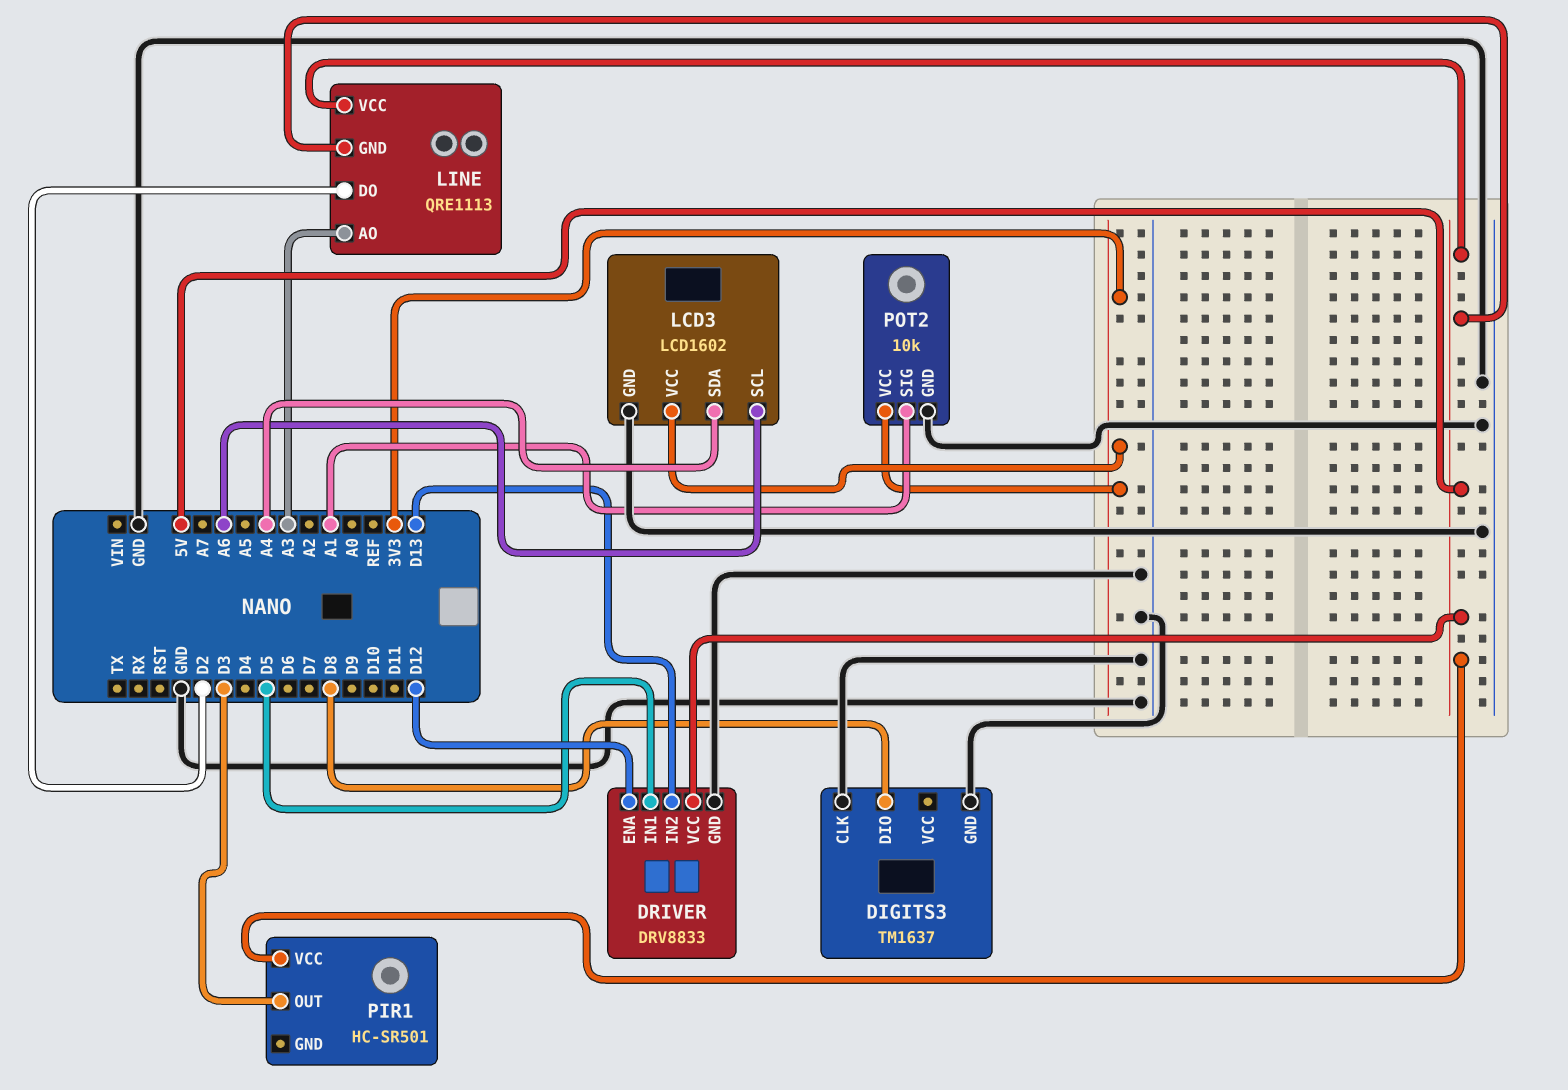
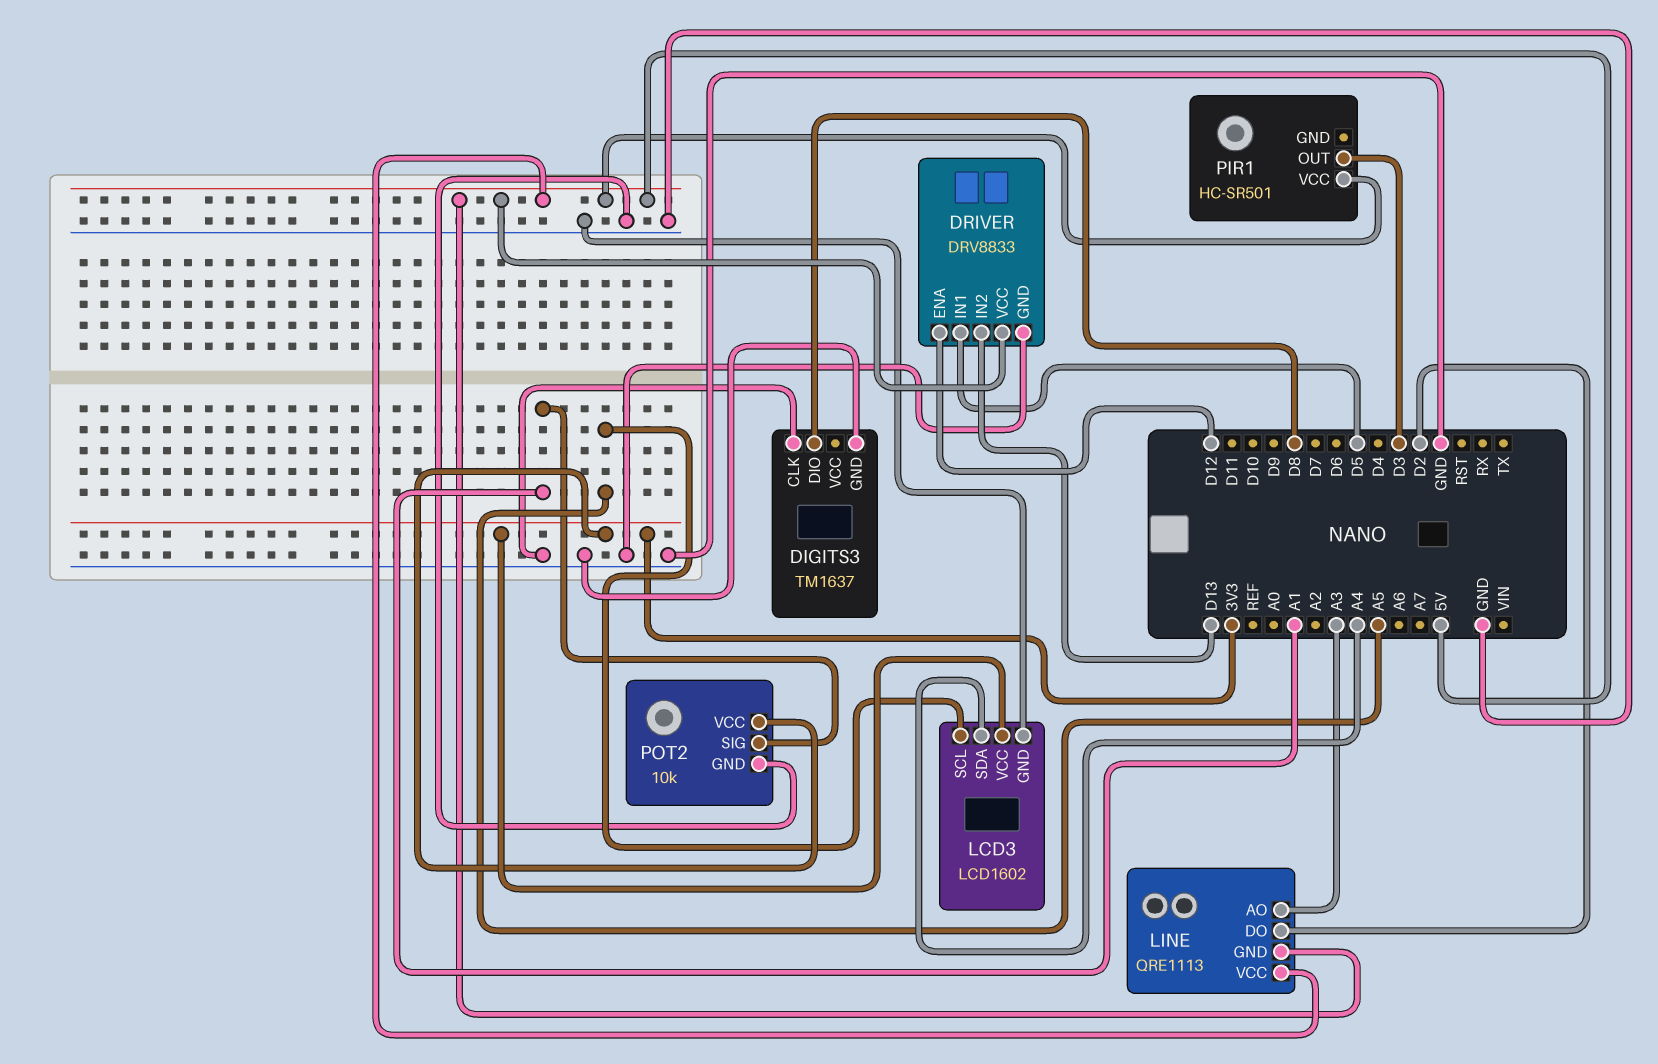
LCD3 pin SCL: A6 -> A5

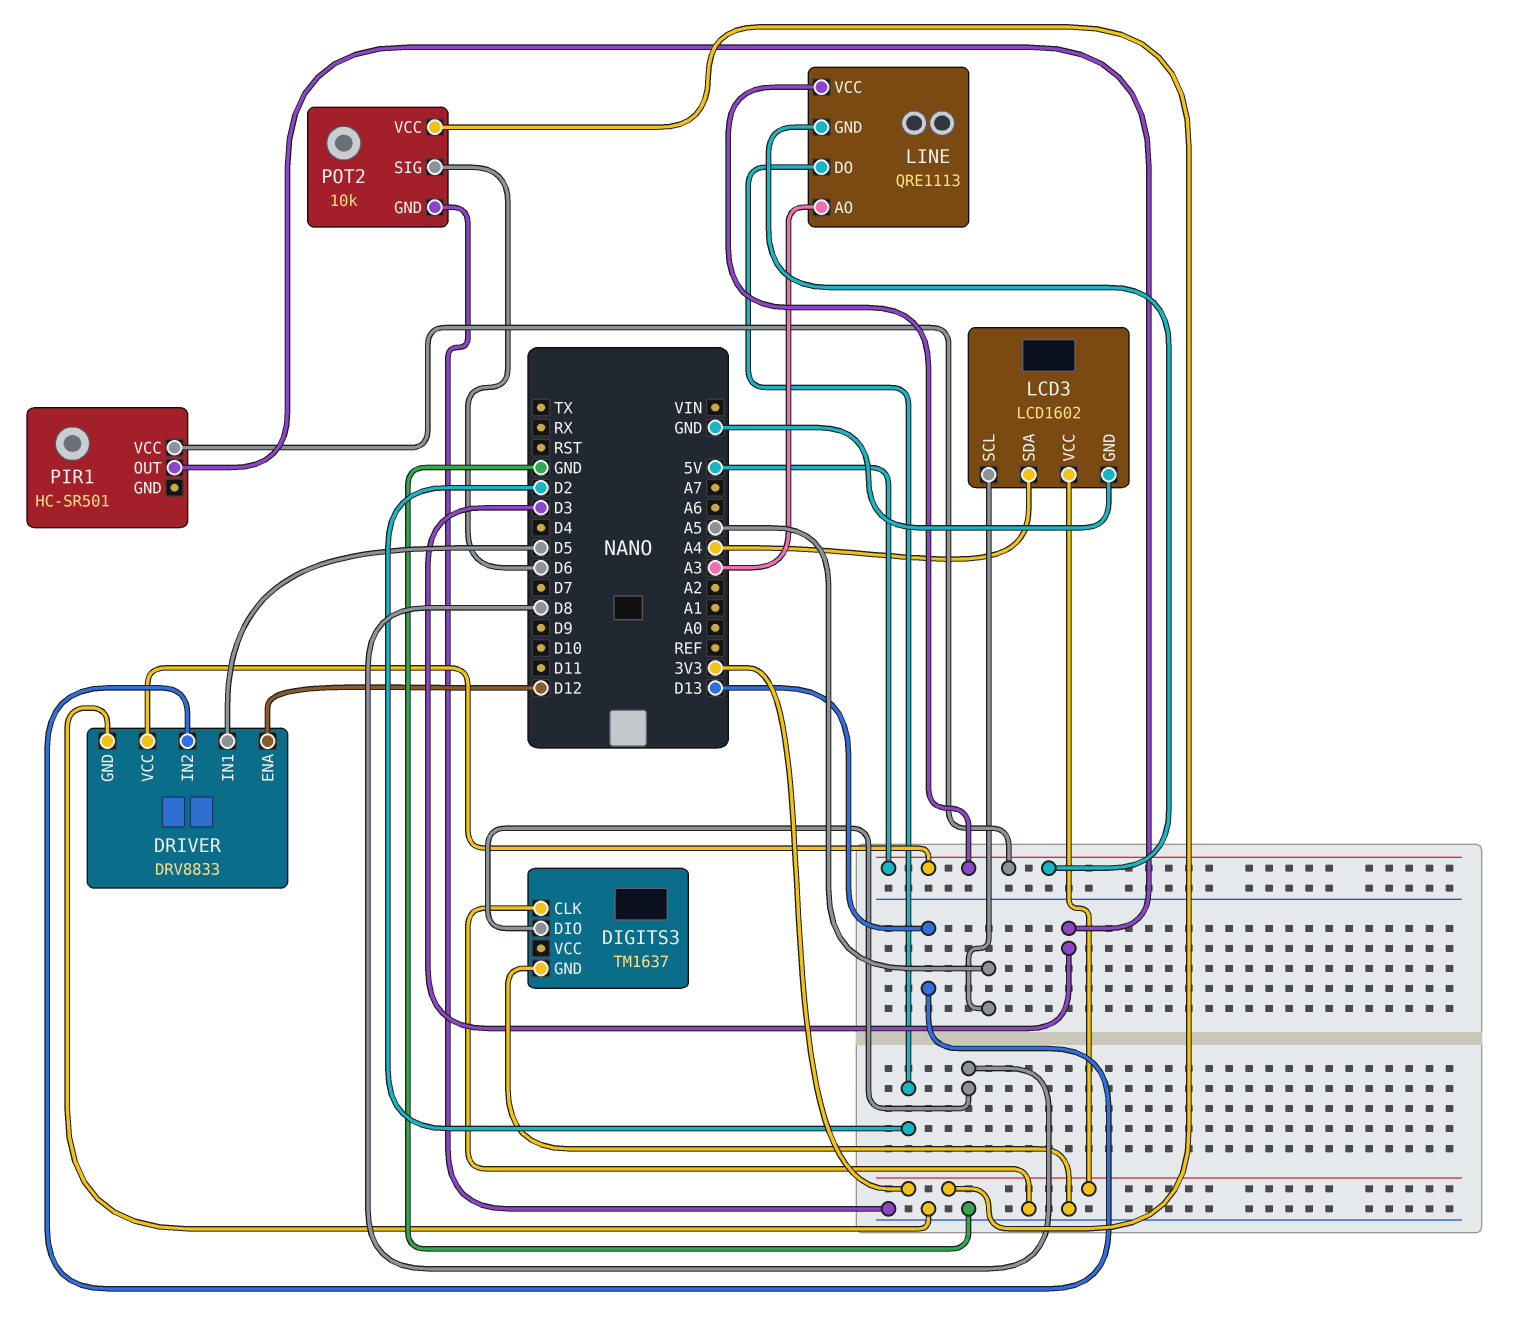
POT2 pin SIG: A1 -> D6

